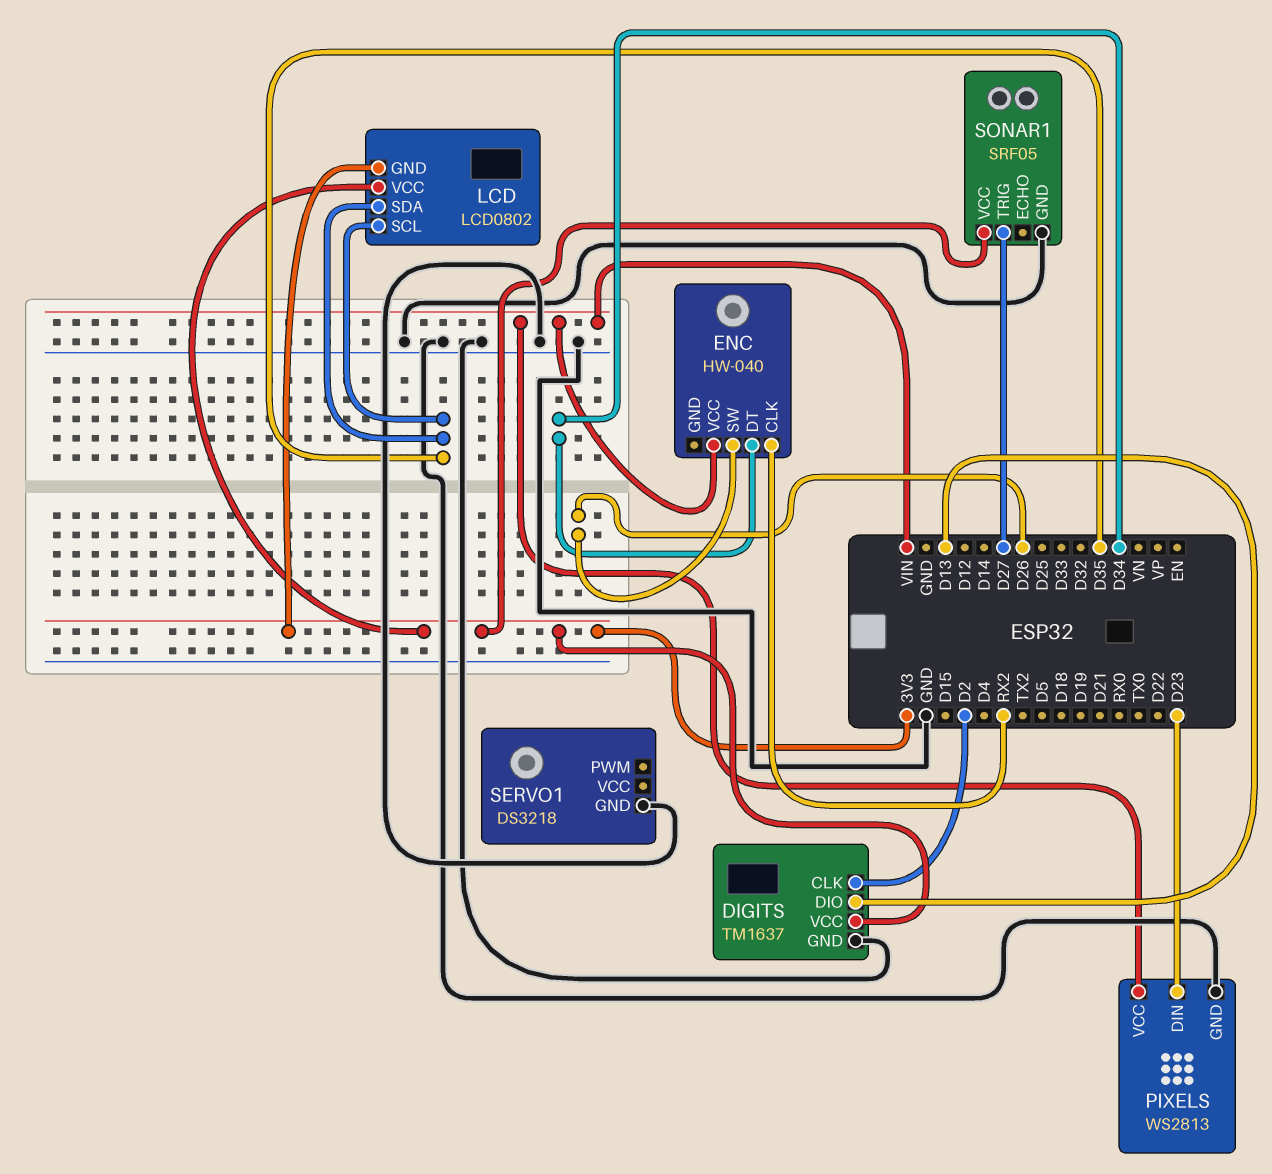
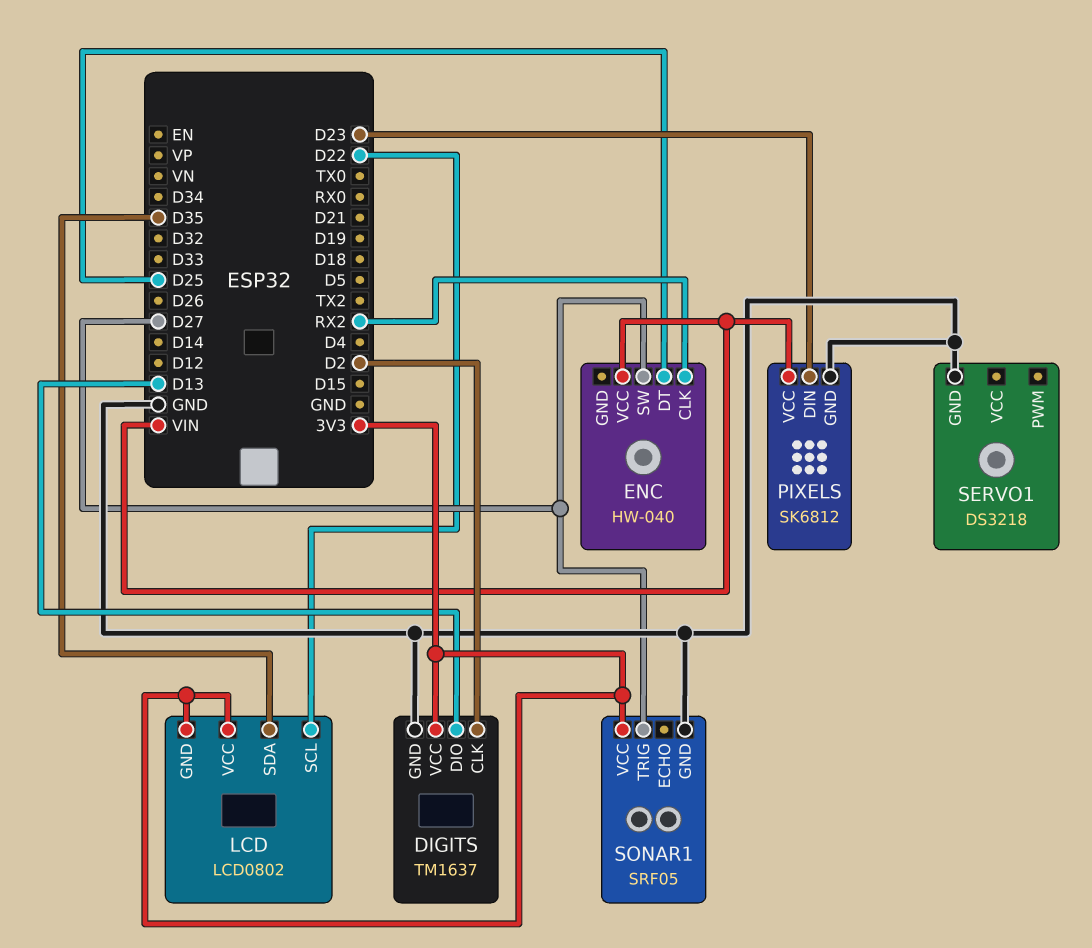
ENC pin DT: D34 -> D25
ENC pin SW: D26 -> D27
LCD pin SCL: D35 -> D22
PIXELS: WS2813 -> SK6812

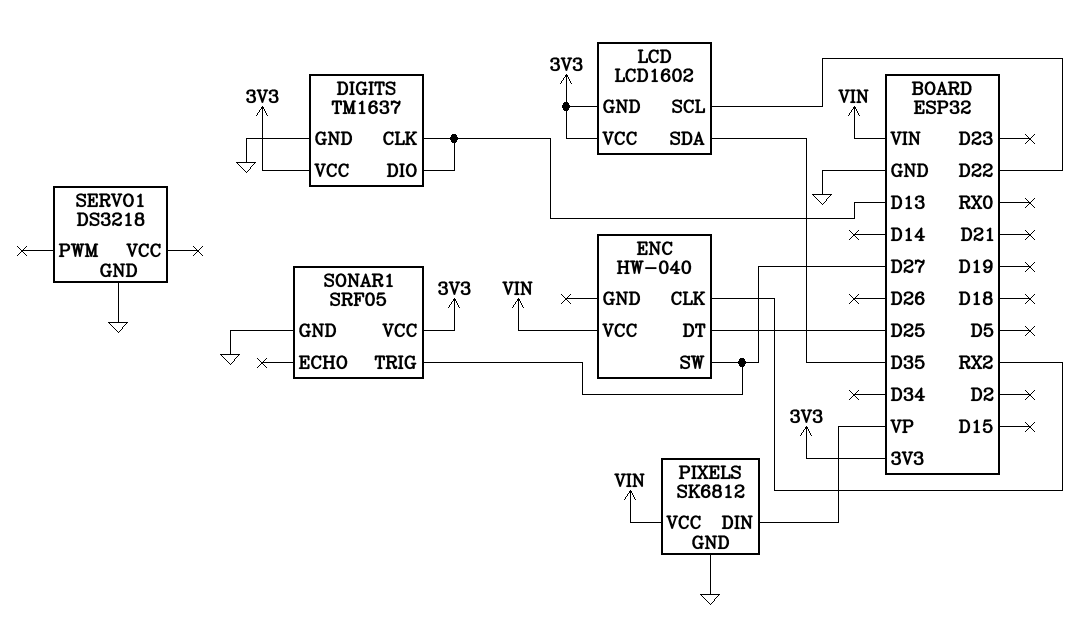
DIGITS pin CLK: D2 -> D13
LCD: LCD0802 -> LCD1602
PIXELS pin DIN: D23 -> VP

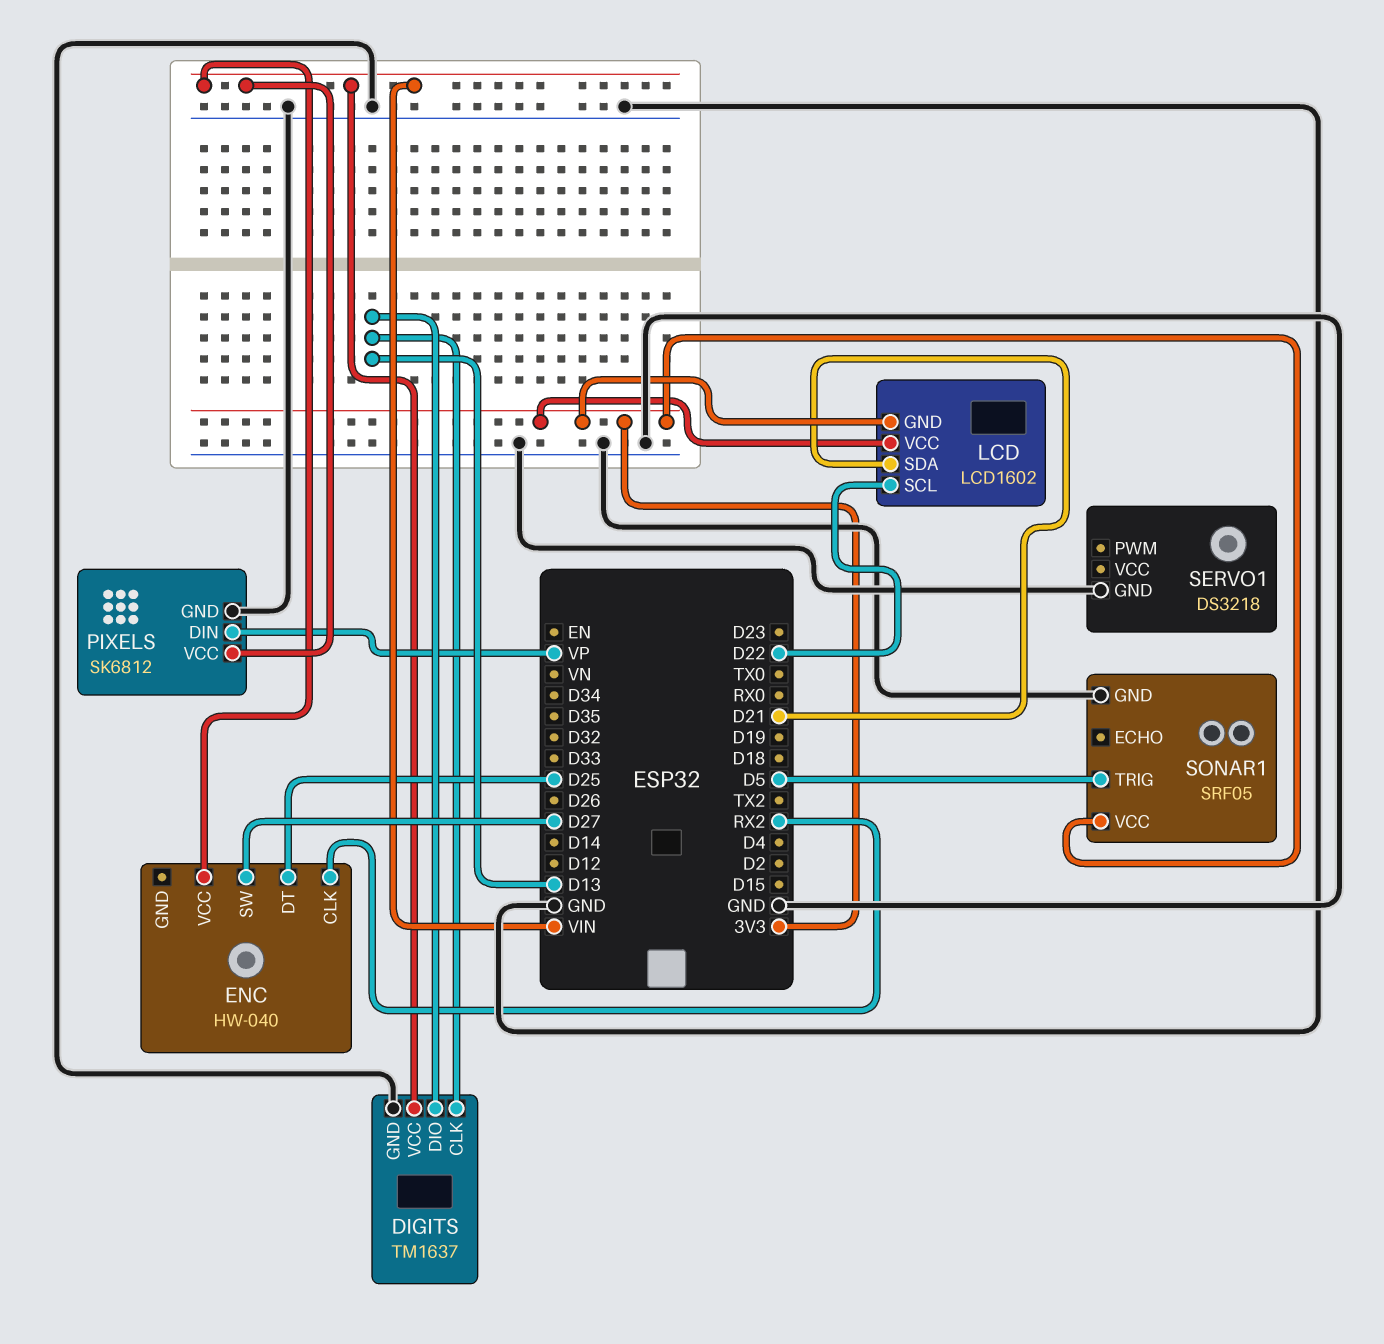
DIGITS pin VCC: 3V3 -> VIN
LCD pin SDA: D35 -> D21
SONAR1 pin TRIG: D27 -> D5

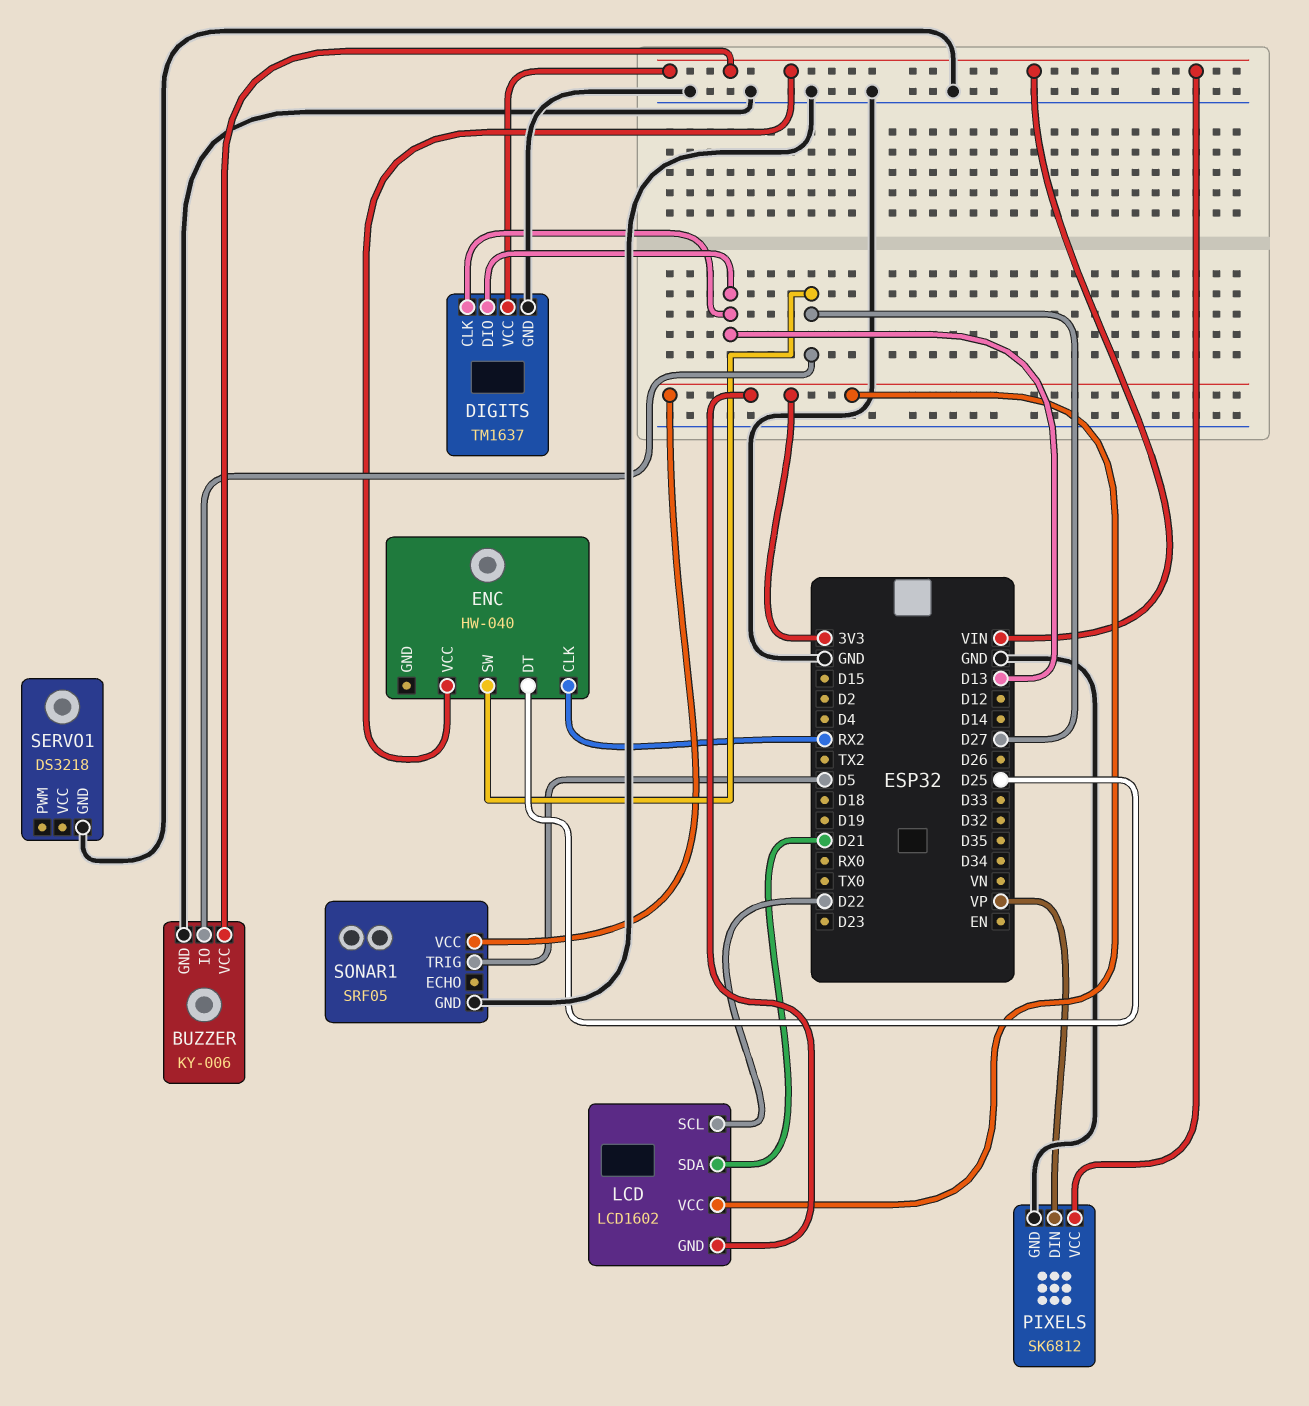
BUZZER: none -> KY-006
BUZZER pin GND: none -> GND
BUZZER pin IO: none -> D27
BUZZER pin VCC: none -> VIN

